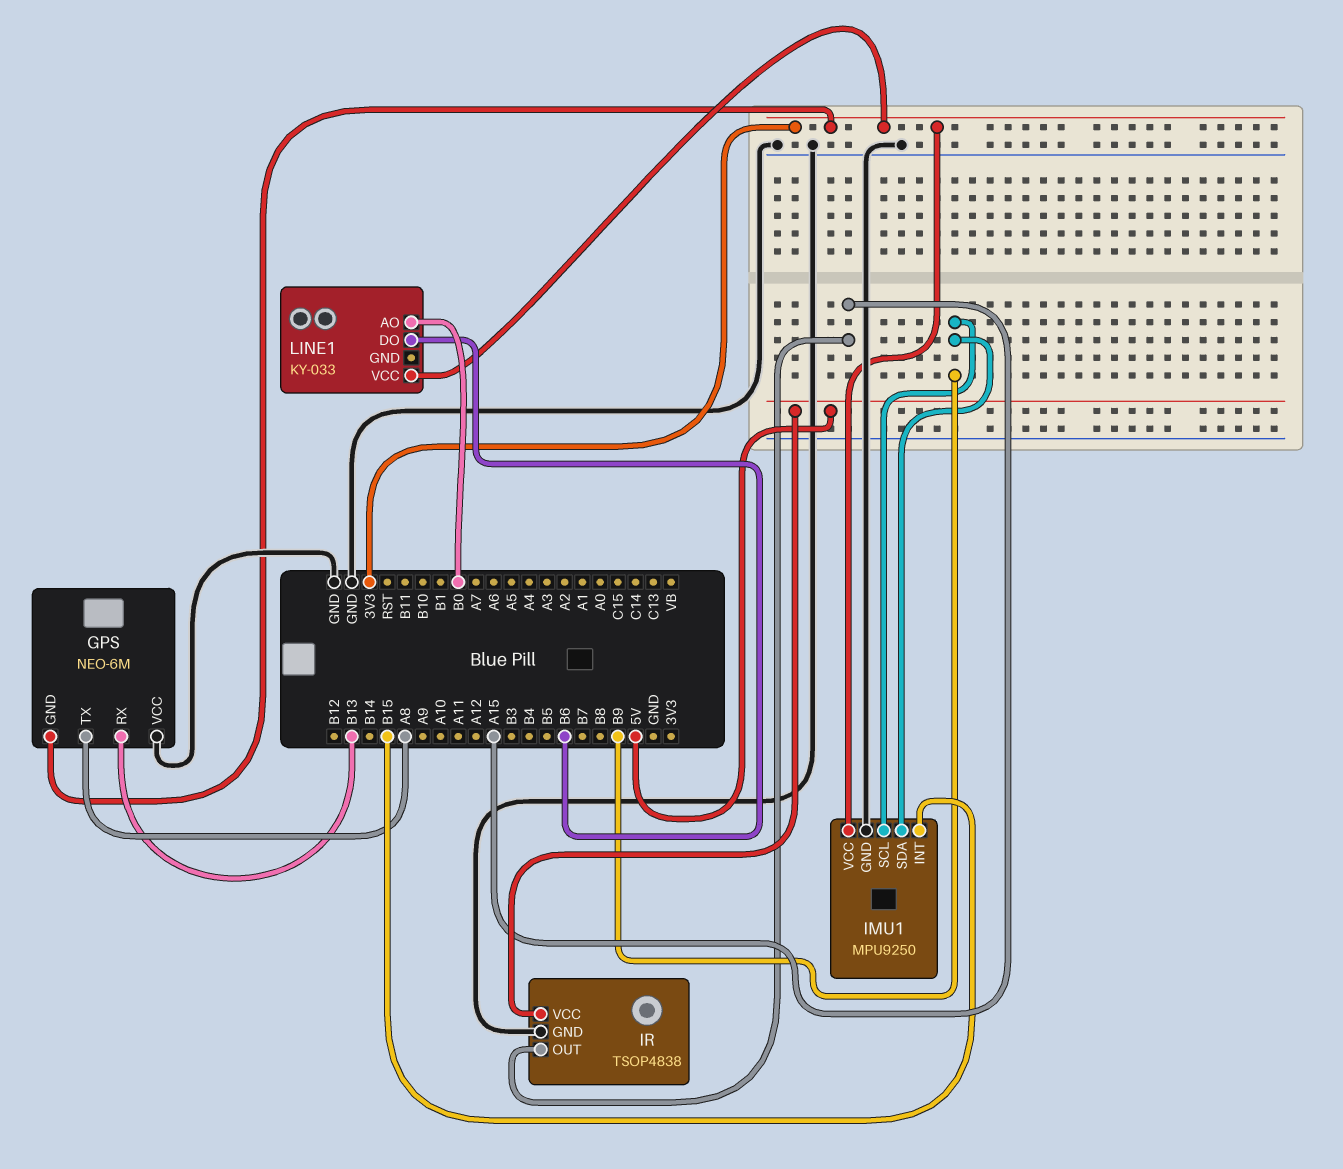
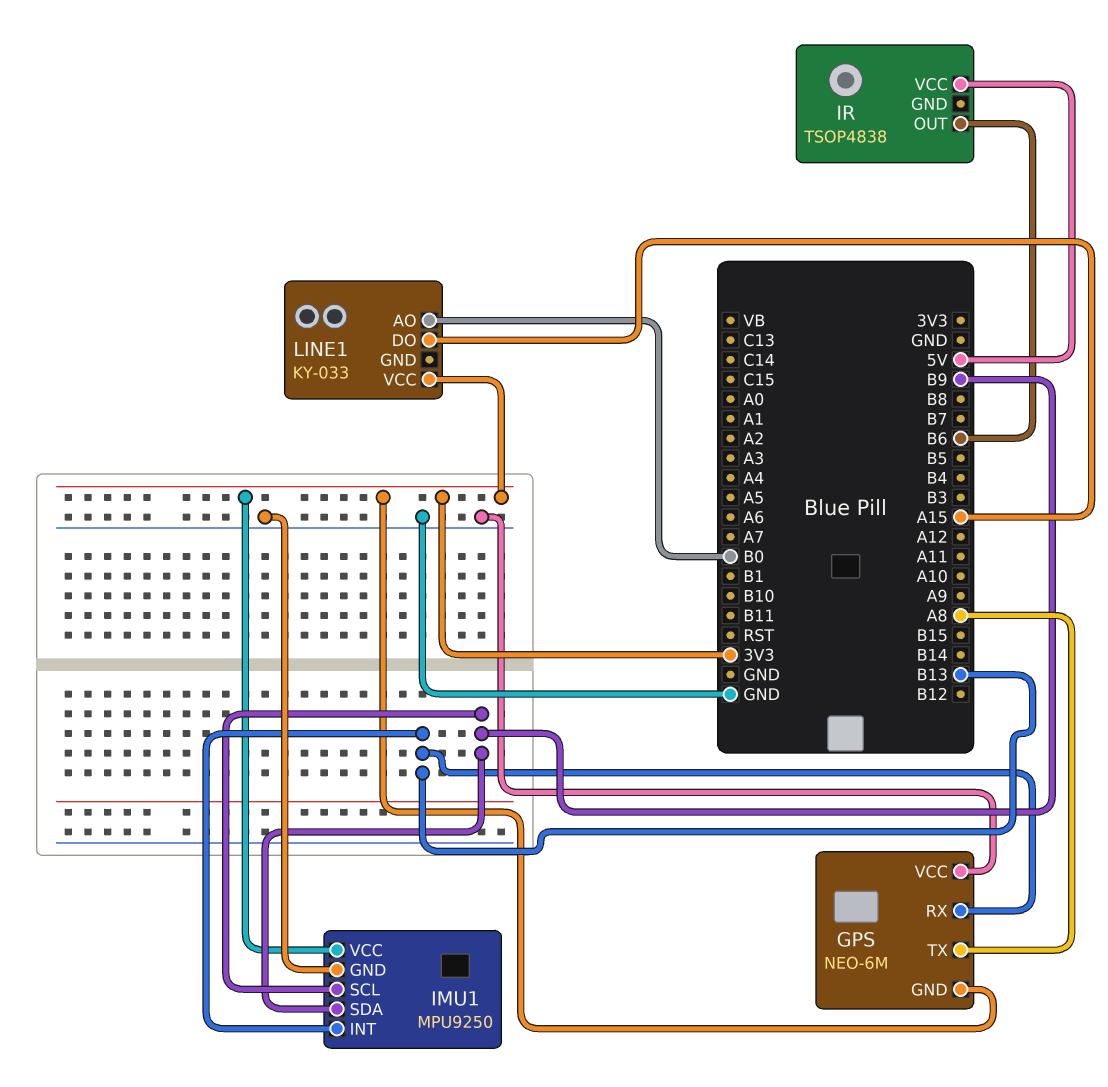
IMU1 pin INT: B15 -> B13
IR pin GND: GND -> none
IR pin OUT: A15 -> B6
LINE1 pin DO: B6 -> A15

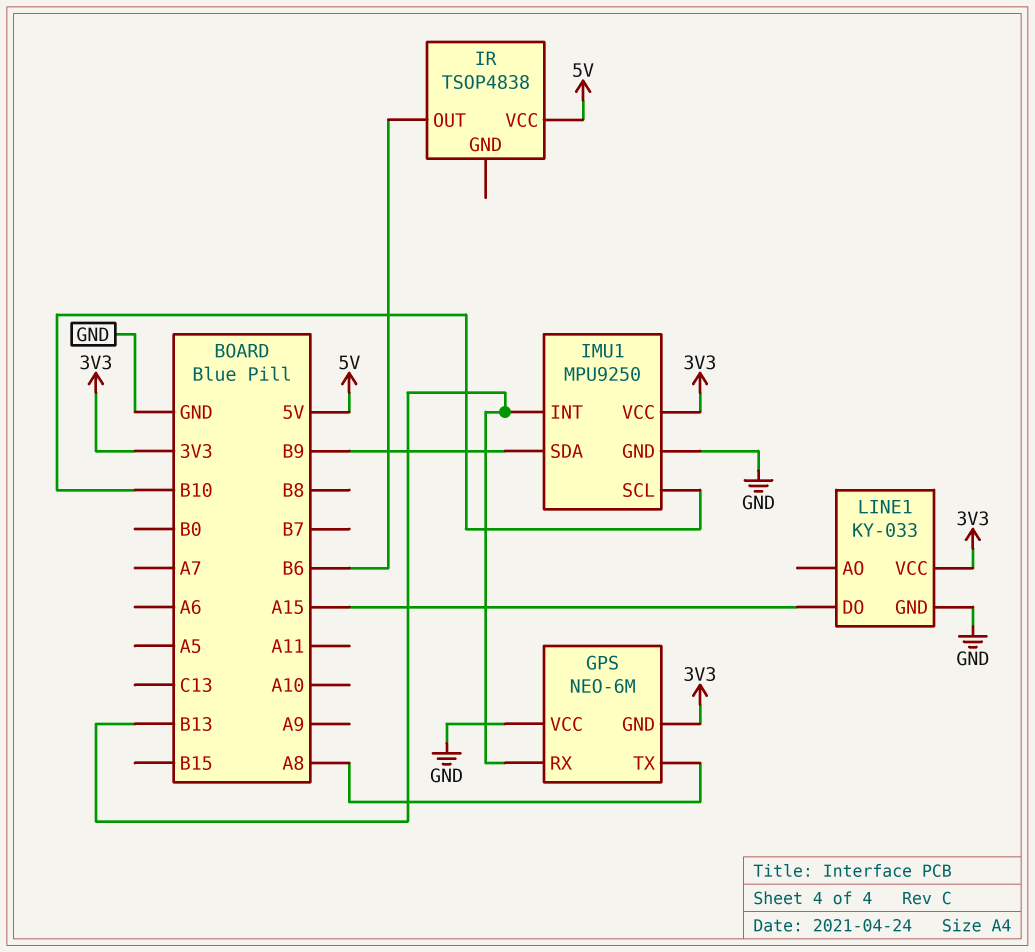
IMU1 pin SCL: B9 -> B10
LINE1 pin AO: B0 -> none
LINE1 pin GND: none -> GND

